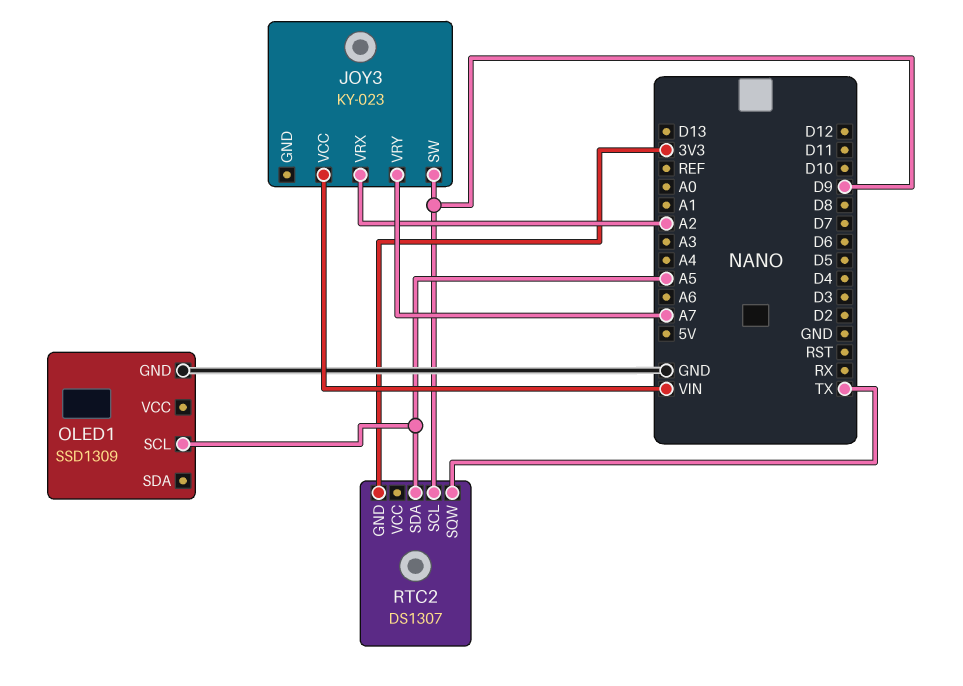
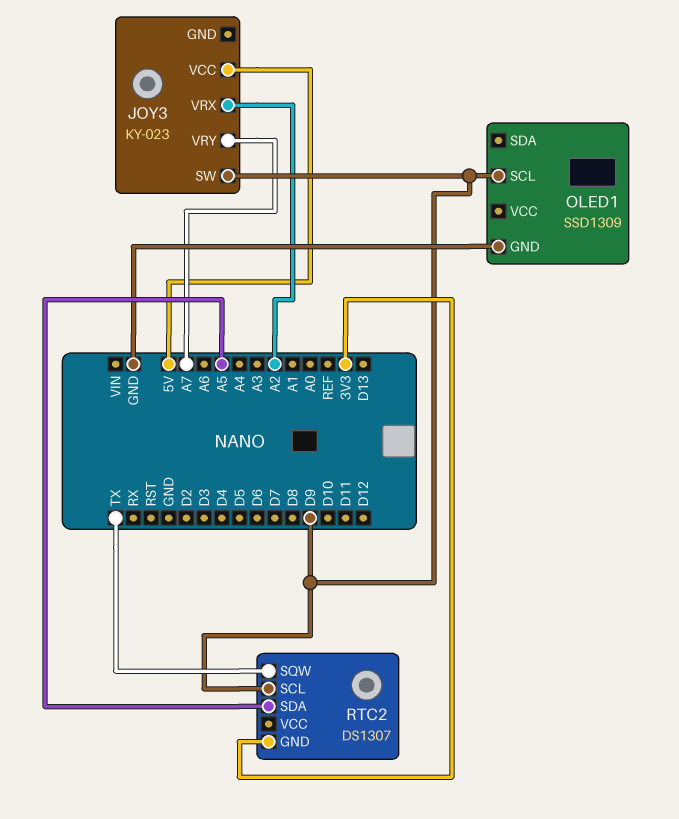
JOY3 pin VCC: VIN -> 5V
OLED1 pin SCL: A5 -> D9

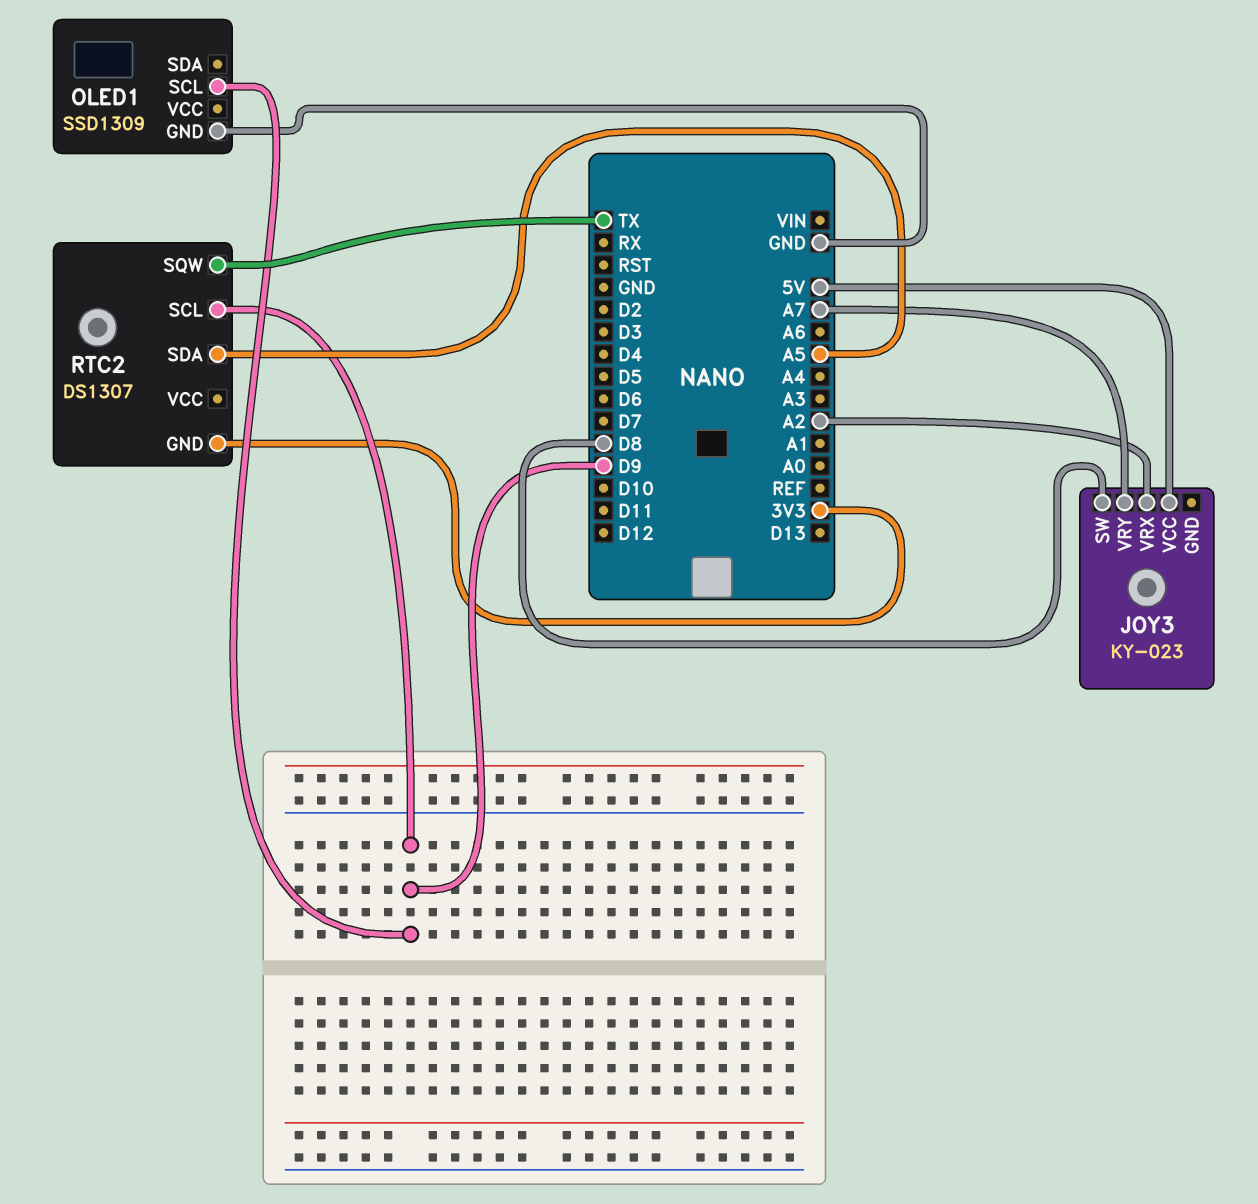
JOY3 pin SW: D9 -> D8

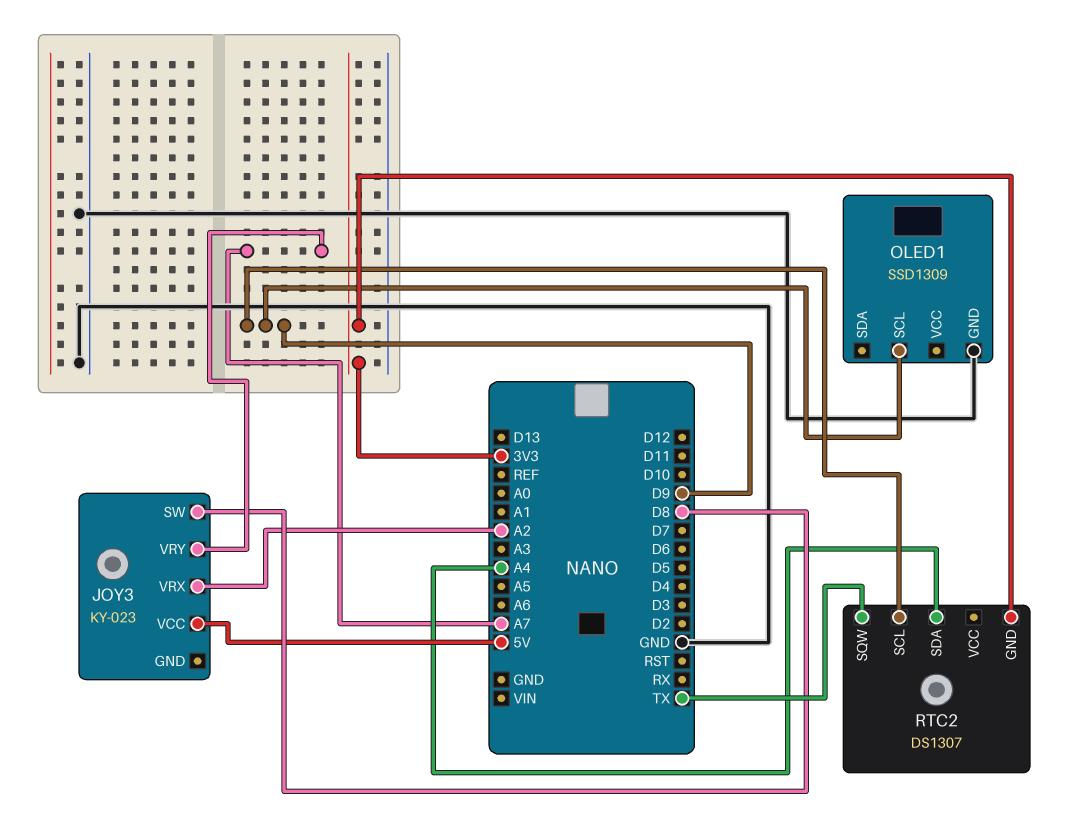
RTC2 pin SDA: A5 -> A4

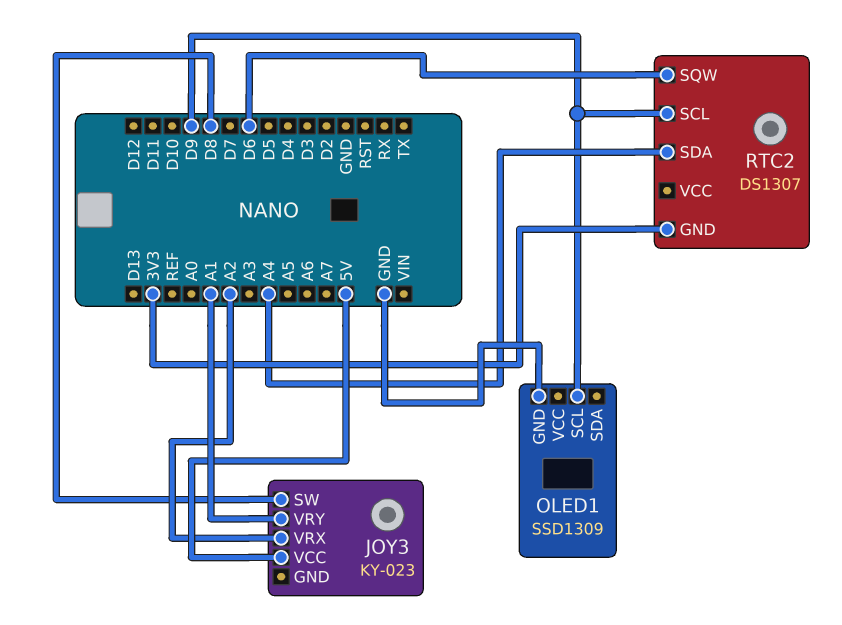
JOY3 pin VRY: A7 -> A1
RTC2 pin SQW: TX -> D6

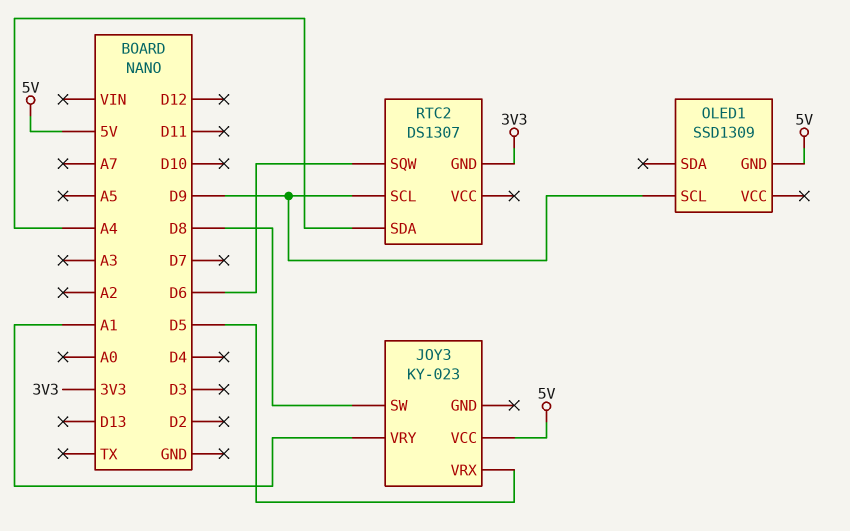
JOY3 pin VRX: A2 -> D5
OLED1 pin GND: GND -> 5V

